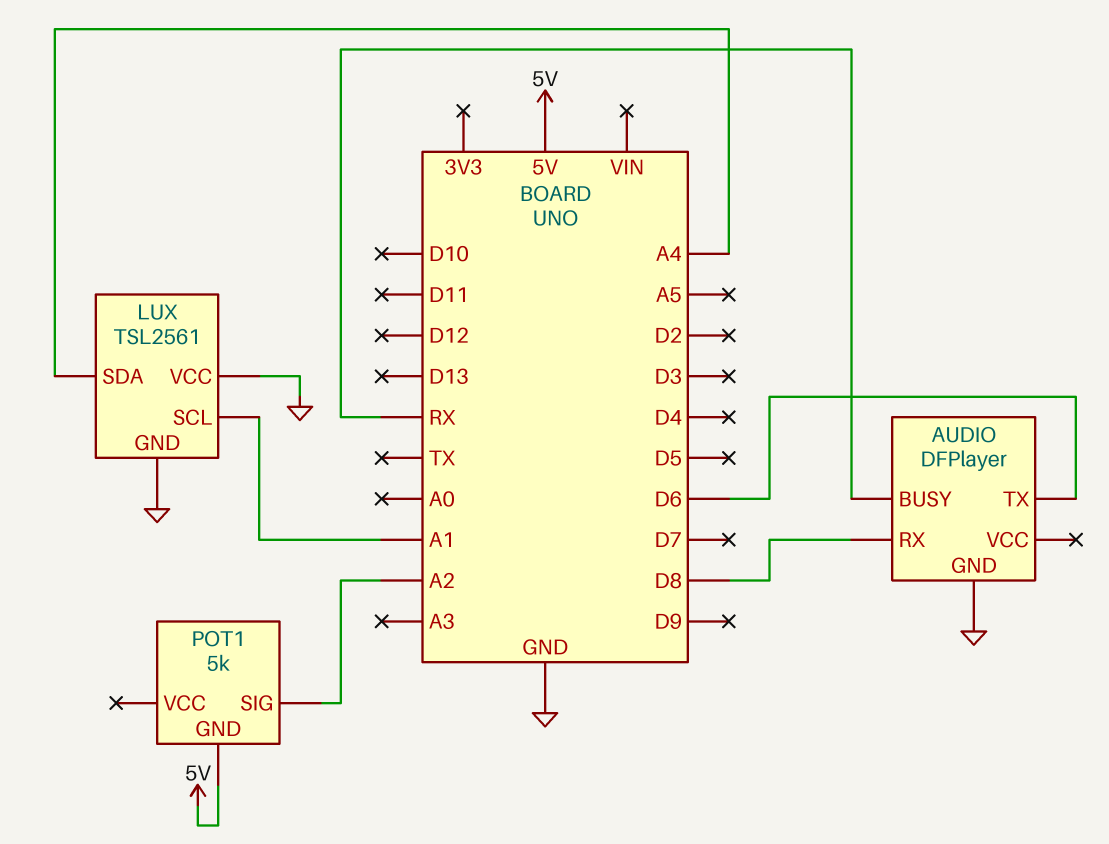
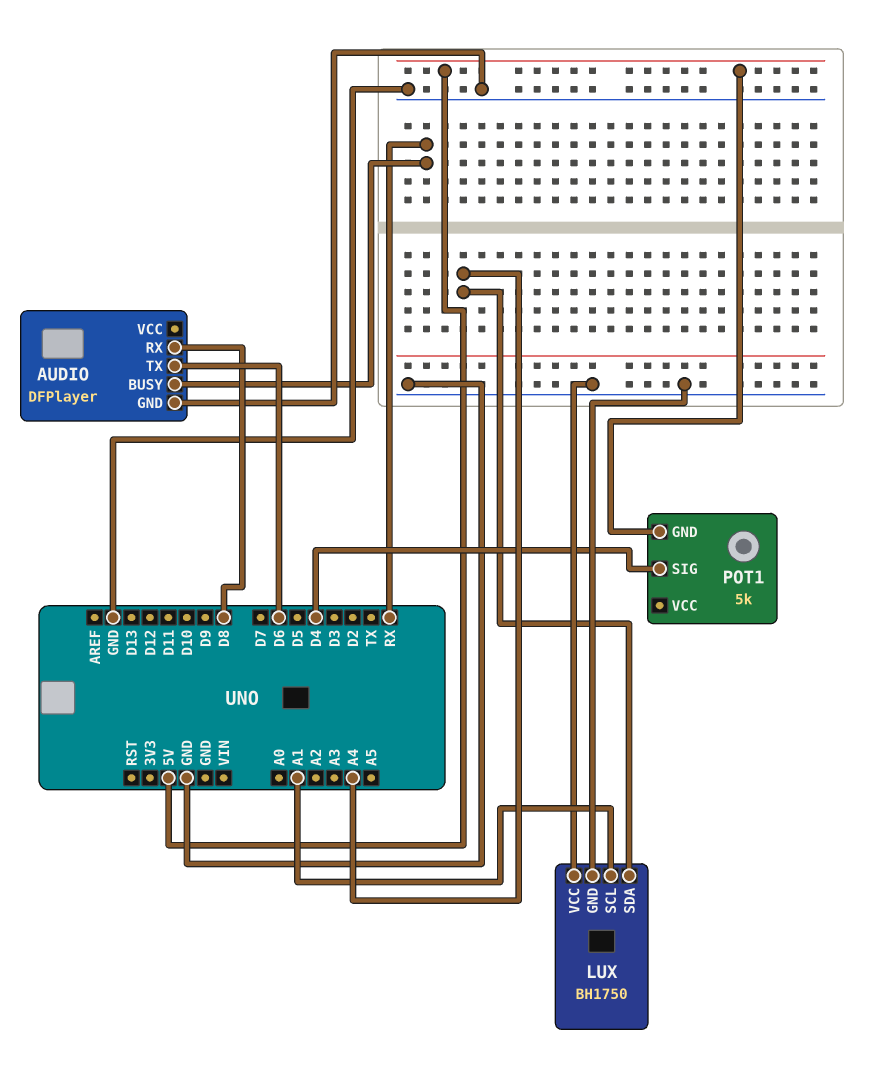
LUX: TSL2561 -> BH1750
POT1 pin SIG: A2 -> D4

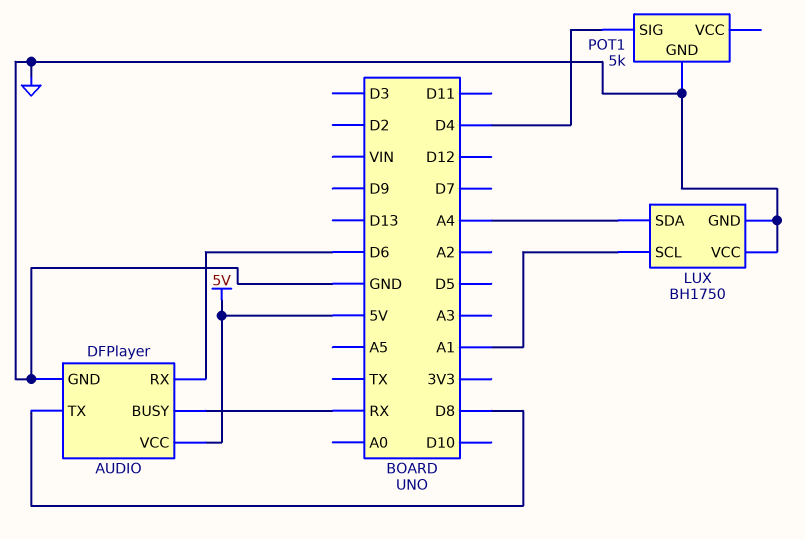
AUDIO pin RX: D8 -> D6
AUDIO pin TX: D6 -> D8
AUDIO pin VCC: none -> 5V
POT1 pin GND: 5V -> GND

